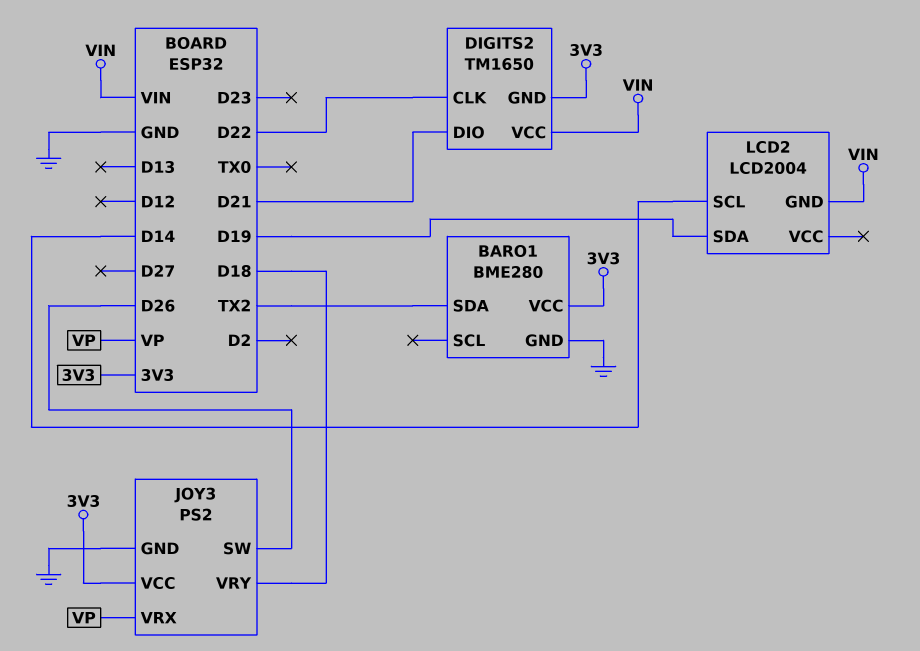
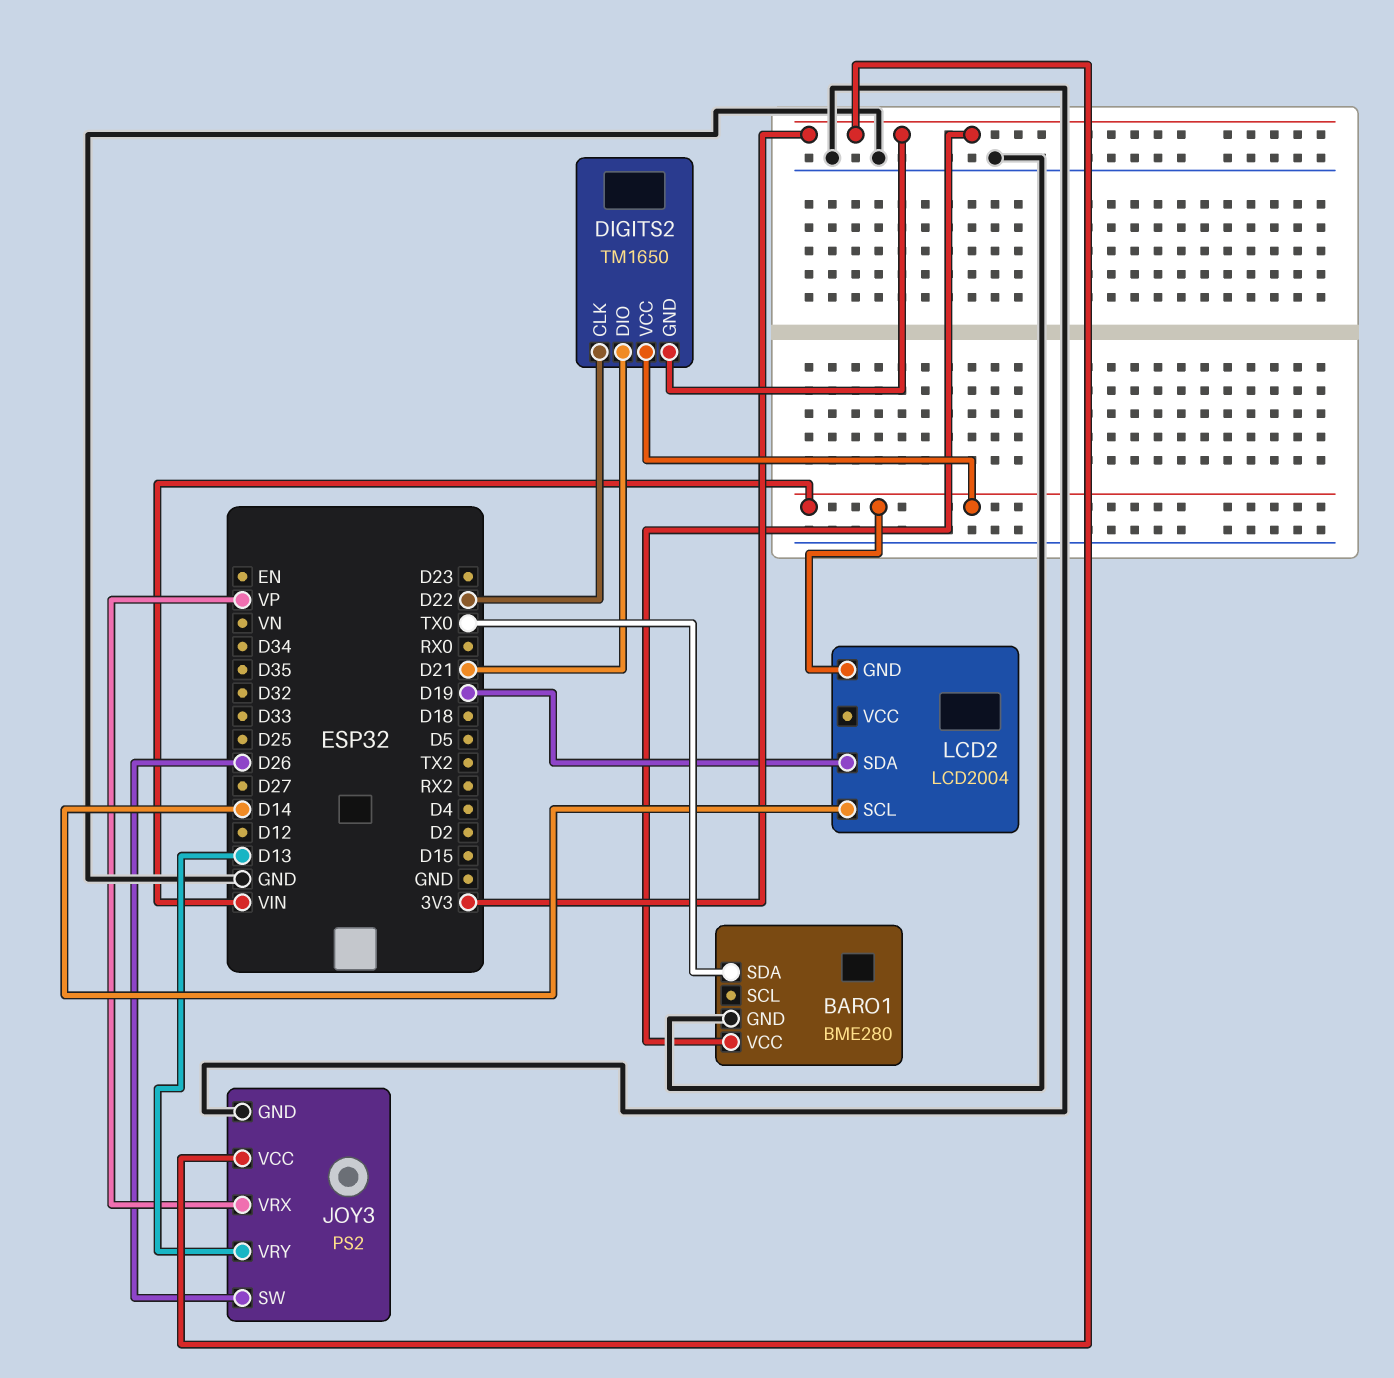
BARO1 pin SDA: TX2 -> TX0
JOY3 pin VRY: D18 -> D13

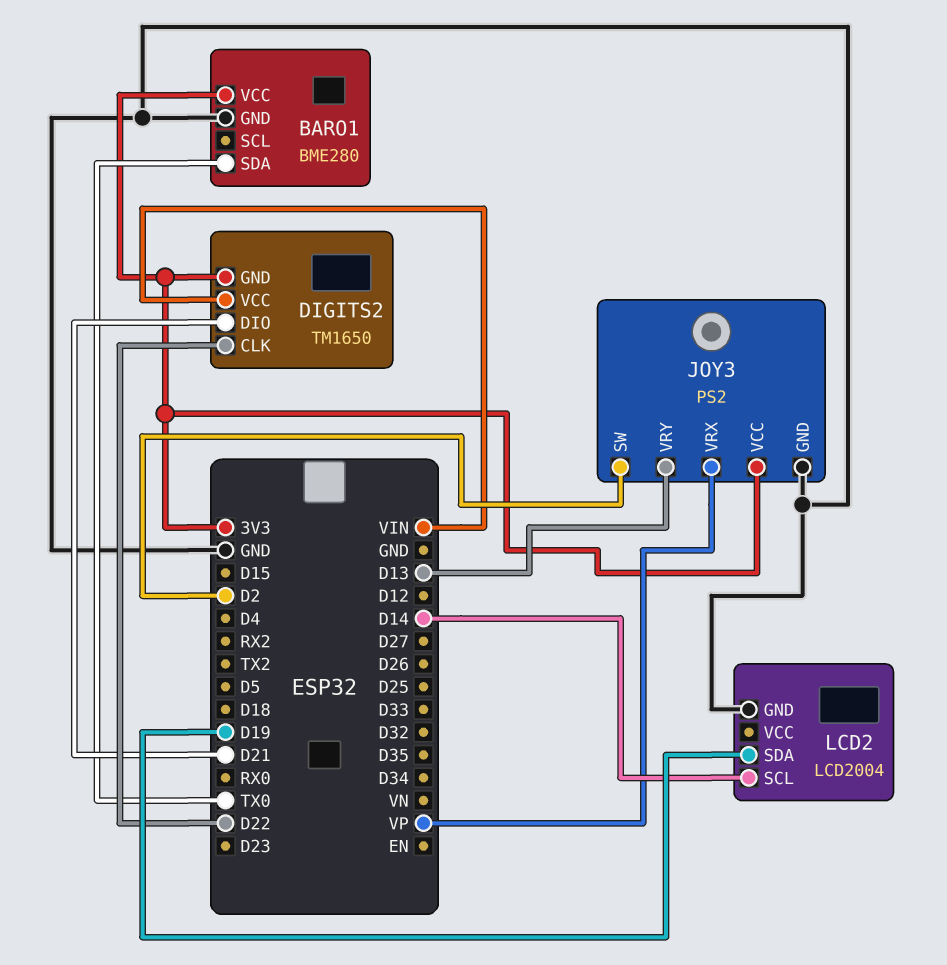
JOY3 pin SW: D26 -> D2
LCD2 pin GND: VIN -> GND

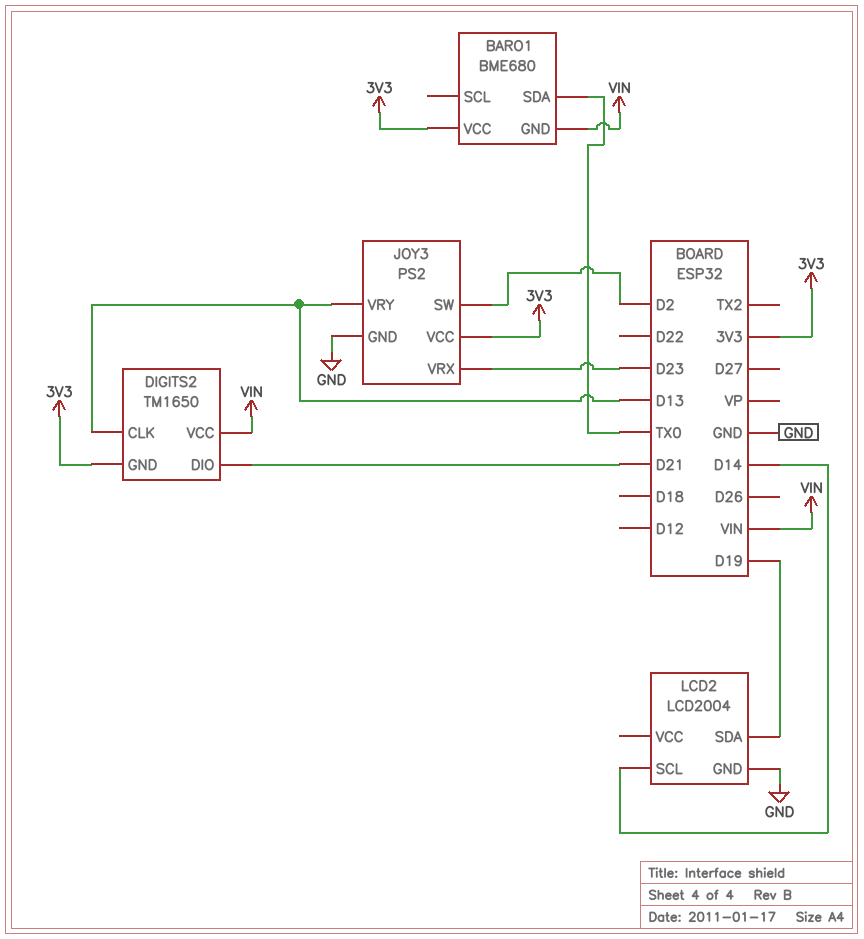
BARO1: BME280 -> BME680
BARO1 pin GND: GND -> VIN
DIGITS2 pin CLK: D22 -> D13
JOY3 pin VRX: VP -> D23

